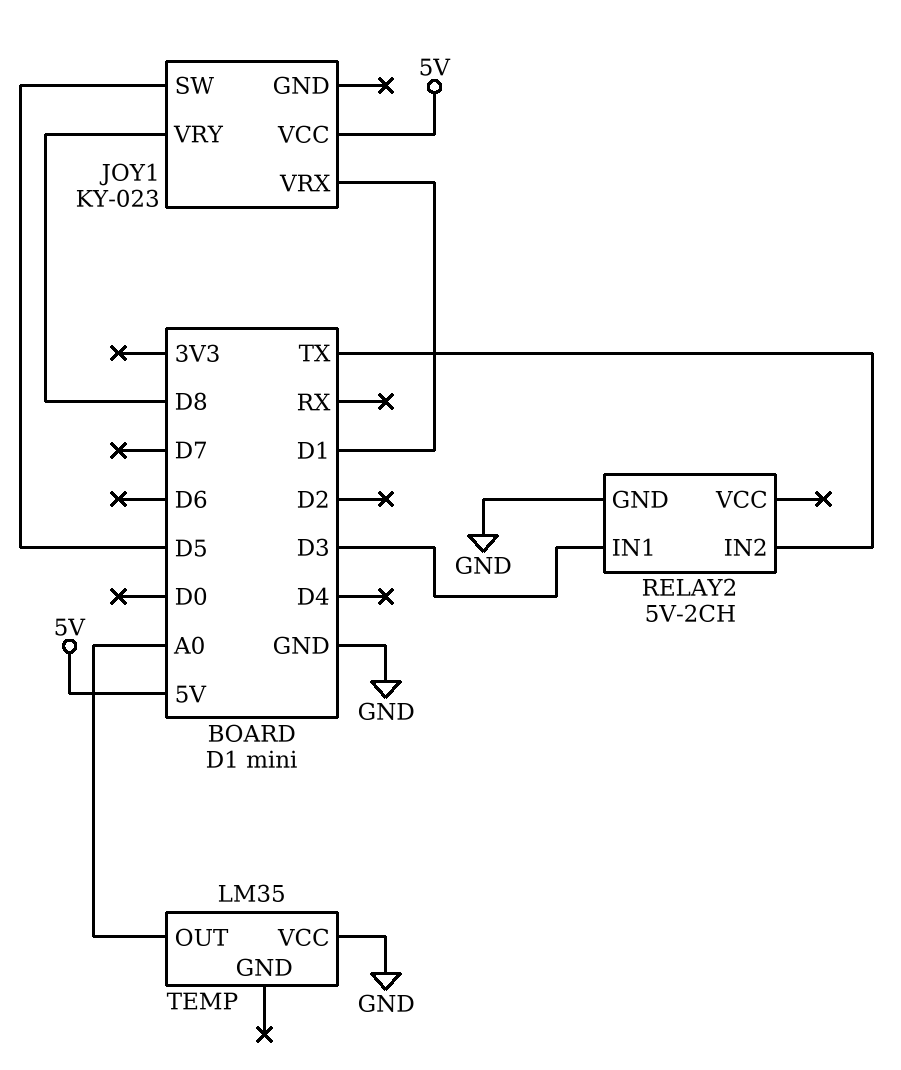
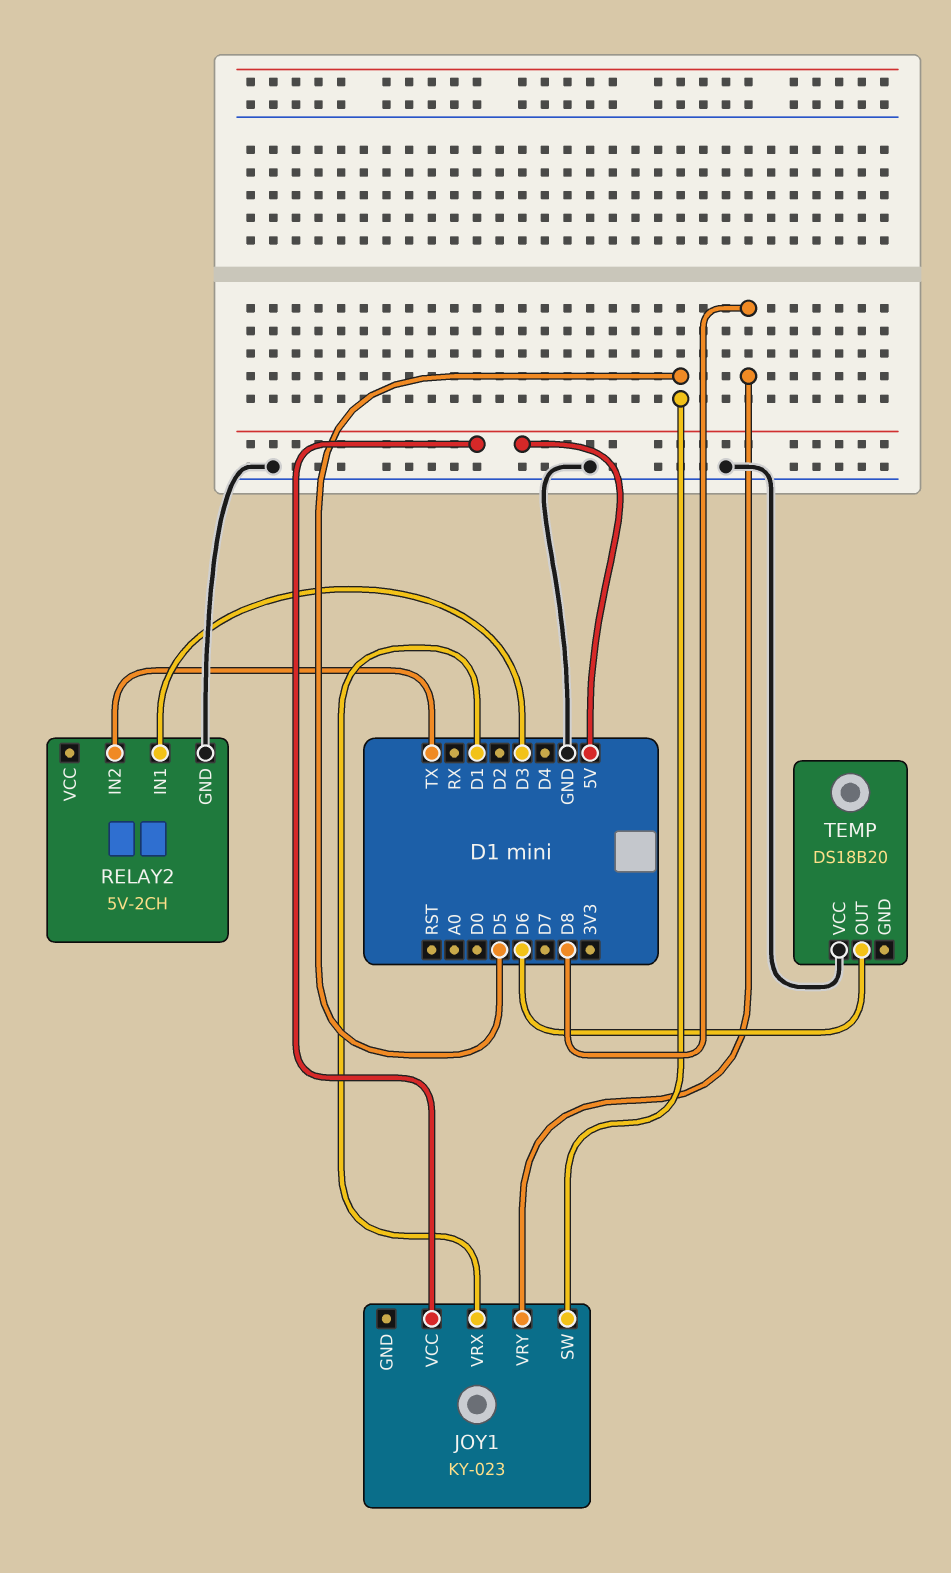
TEMP: LM35 -> DS18B20
TEMP pin OUT: A0 -> D6

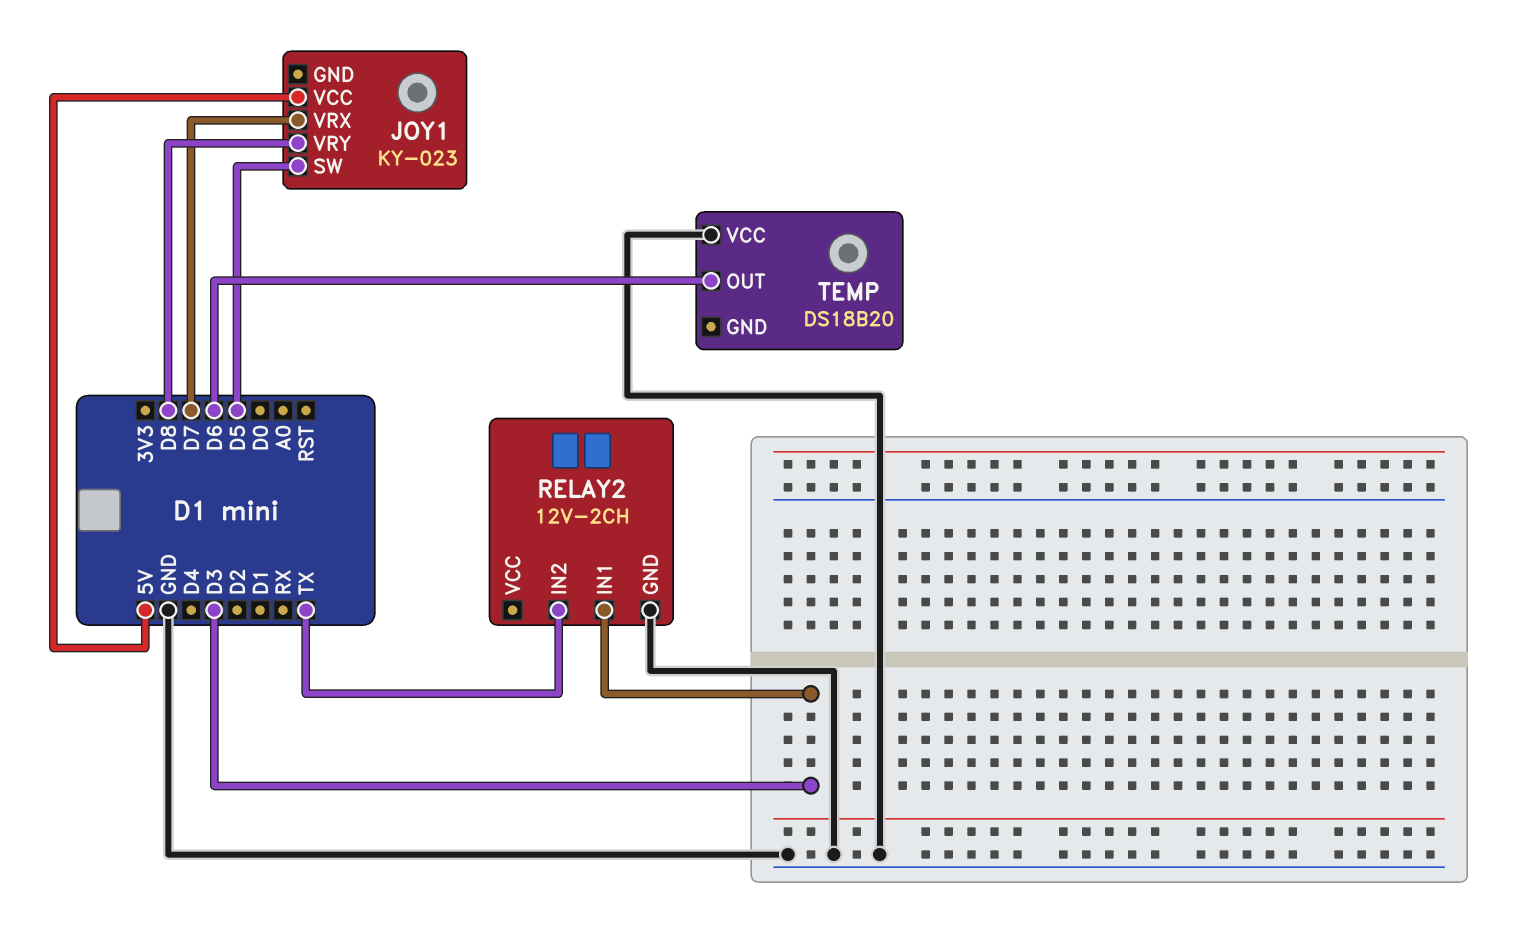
JOY1 pin VRX: D1 -> D7
RELAY2: 5V-2CH -> 12V-2CH

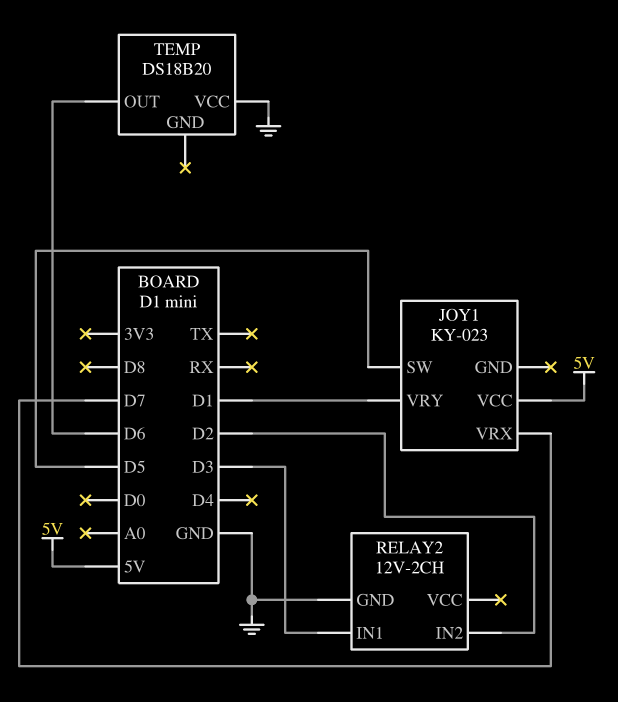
JOY1 pin VRY: D8 -> D1
RELAY2 pin IN2: TX -> D2

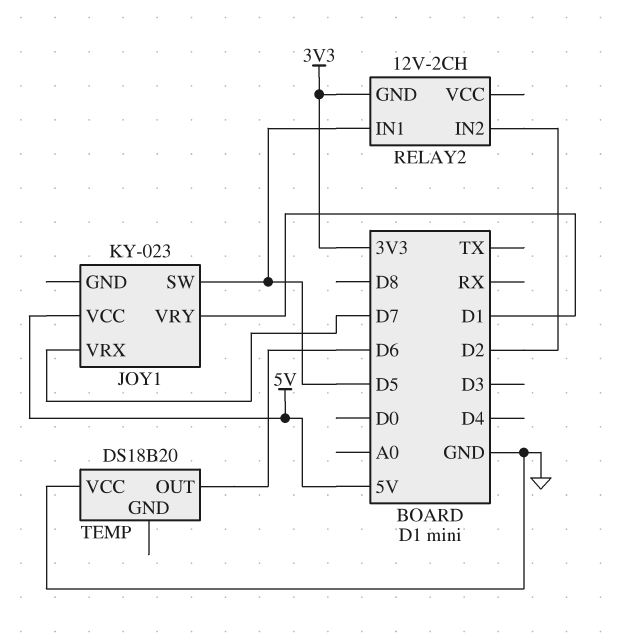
RELAY2 pin GND: GND -> 3V3
RELAY2 pin IN1: D3 -> D5

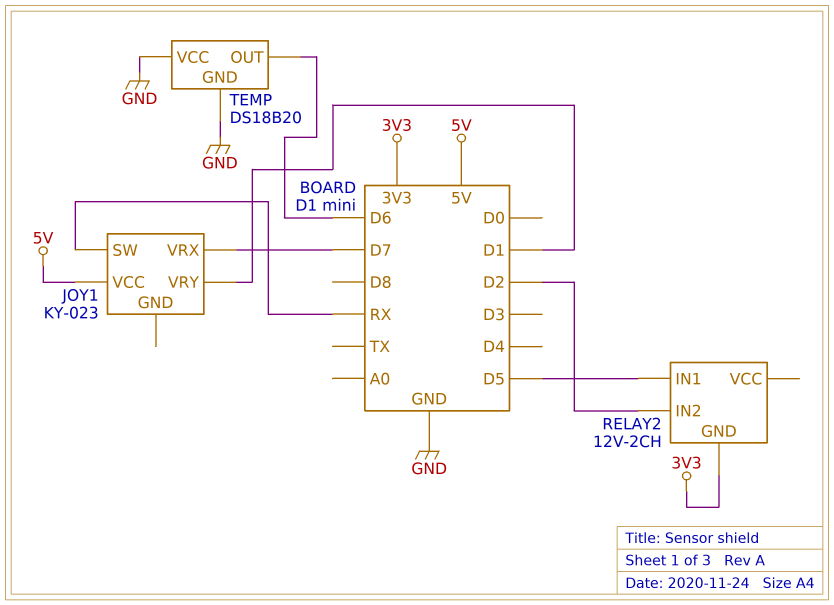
JOY1 pin SW: D5 -> RX
TEMP pin GND: none -> GND

